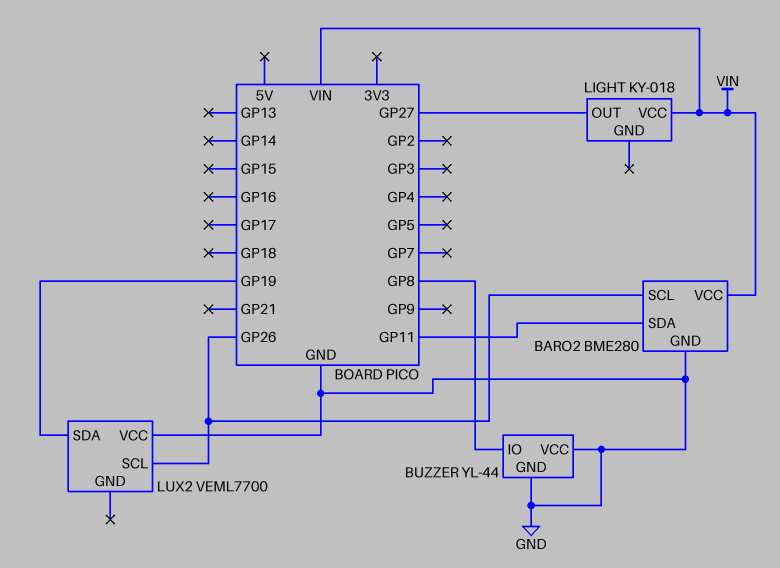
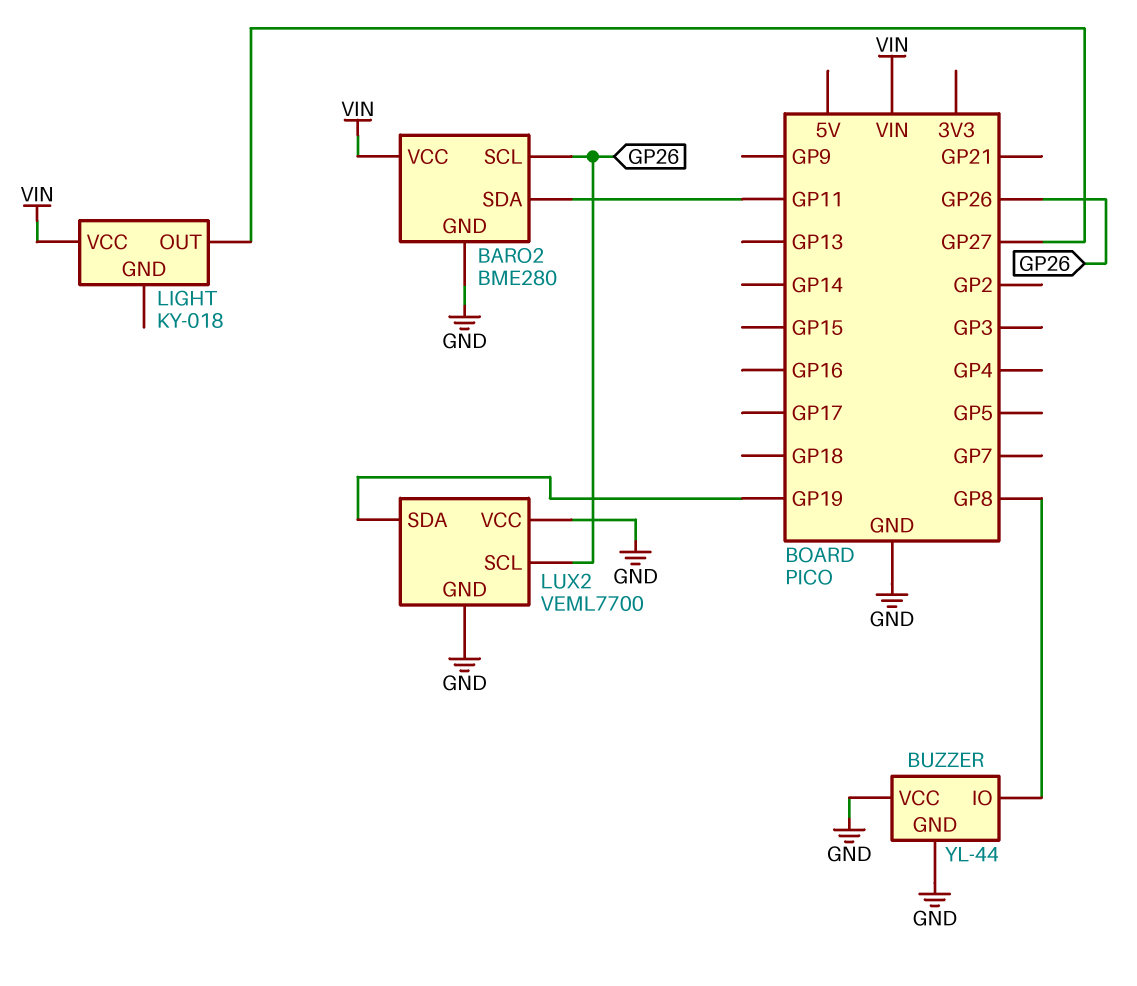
LUX2 pin GND: none -> GND

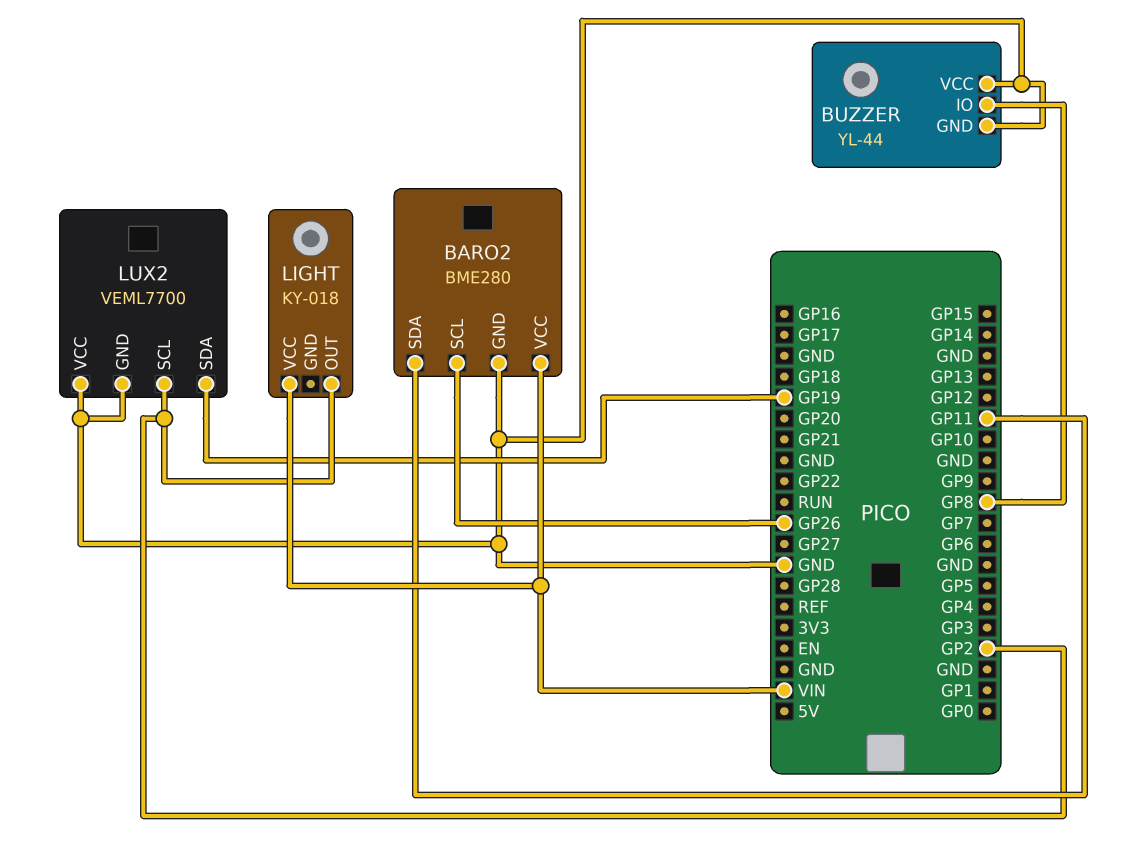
LIGHT pin OUT: GP27 -> GP2
LUX2 pin SCL: GP26 -> GP2

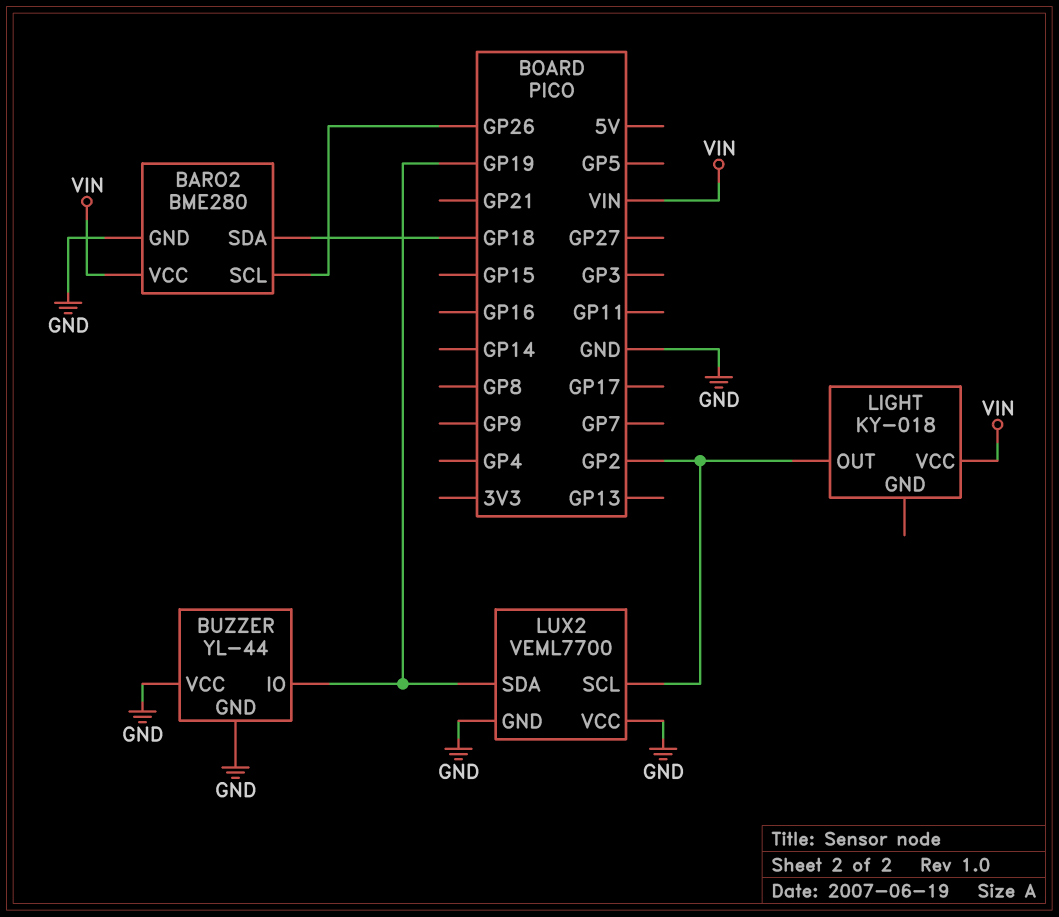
BARO2 pin SDA: GP11 -> GP18
BUZZER pin IO: GP8 -> GP19

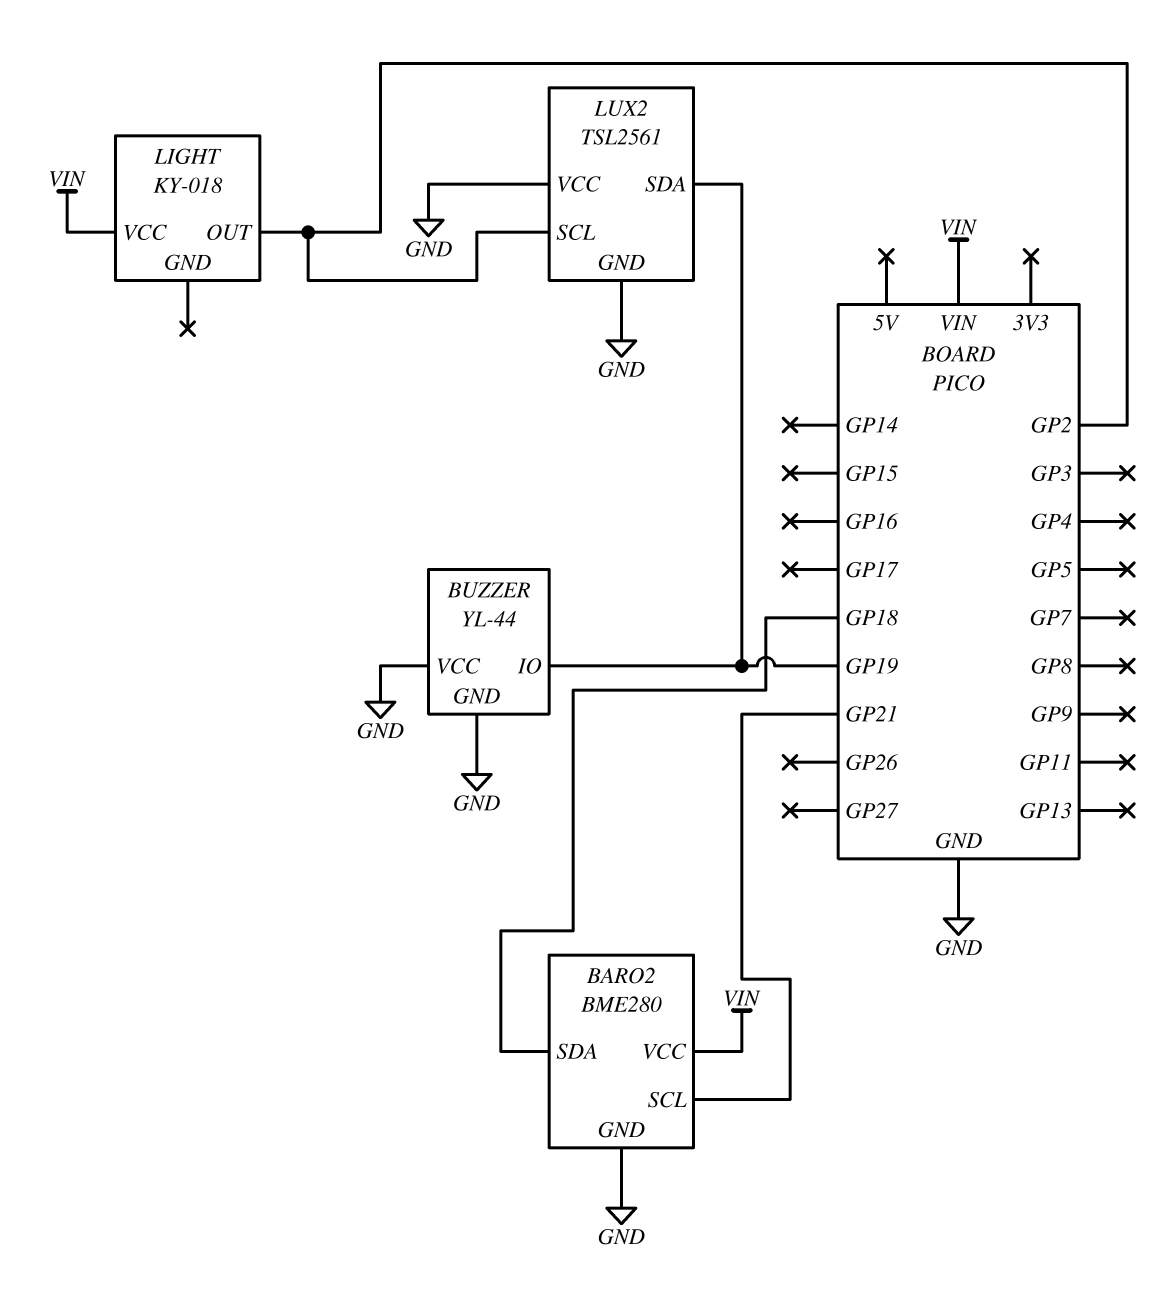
BARO2 pin SCL: GP26 -> GP21
LUX2: VEML7700 -> TSL2561

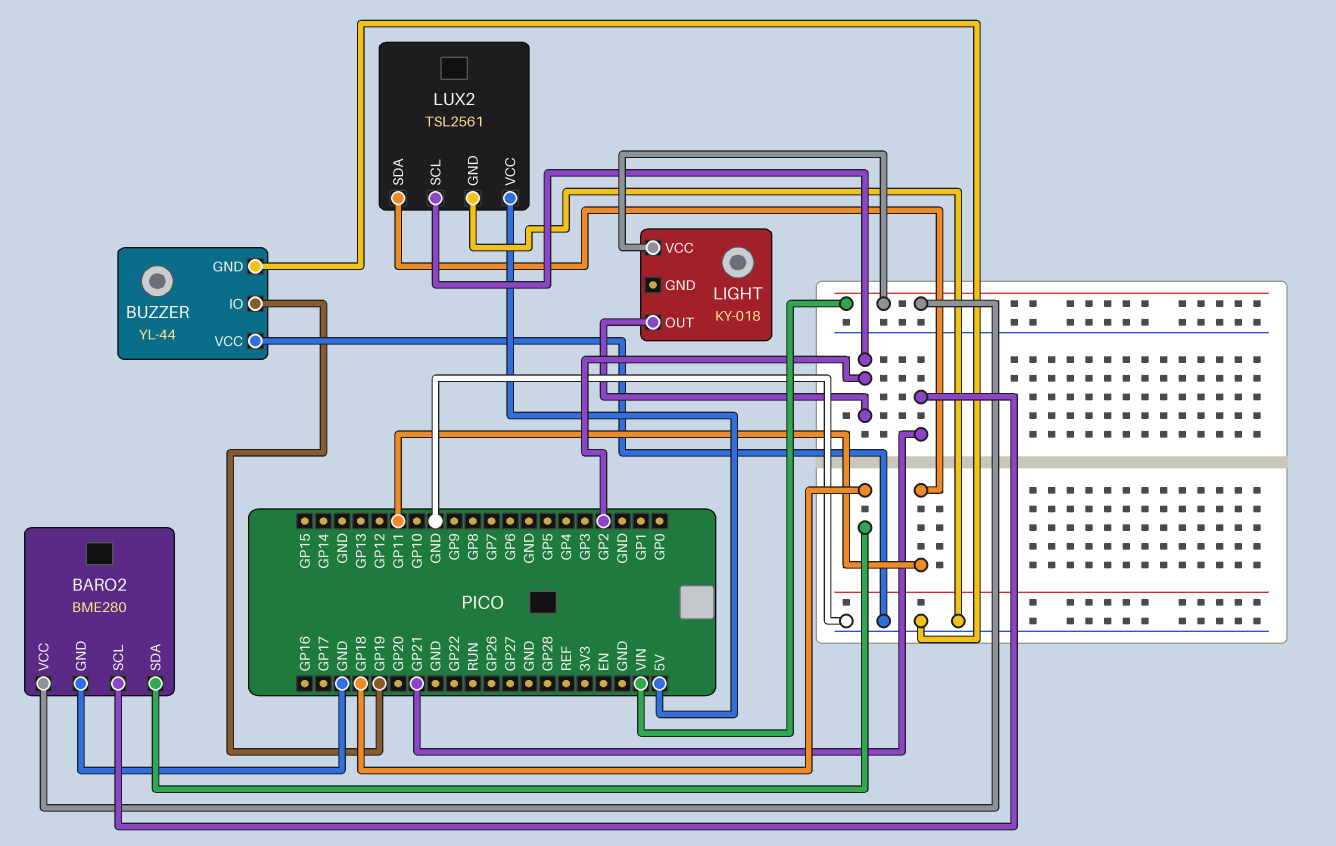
LUX2 pin SDA: GP19 -> GP11
LUX2 pin VCC: GND -> 5V

